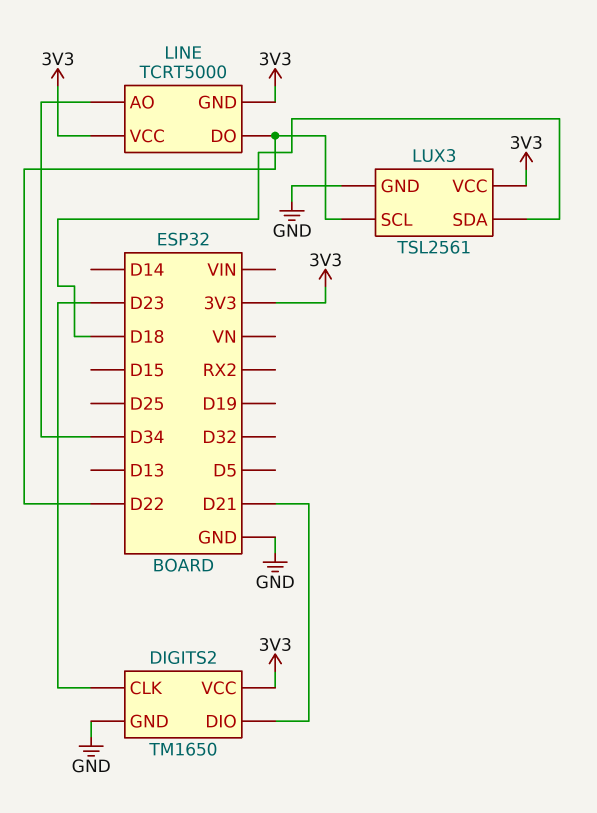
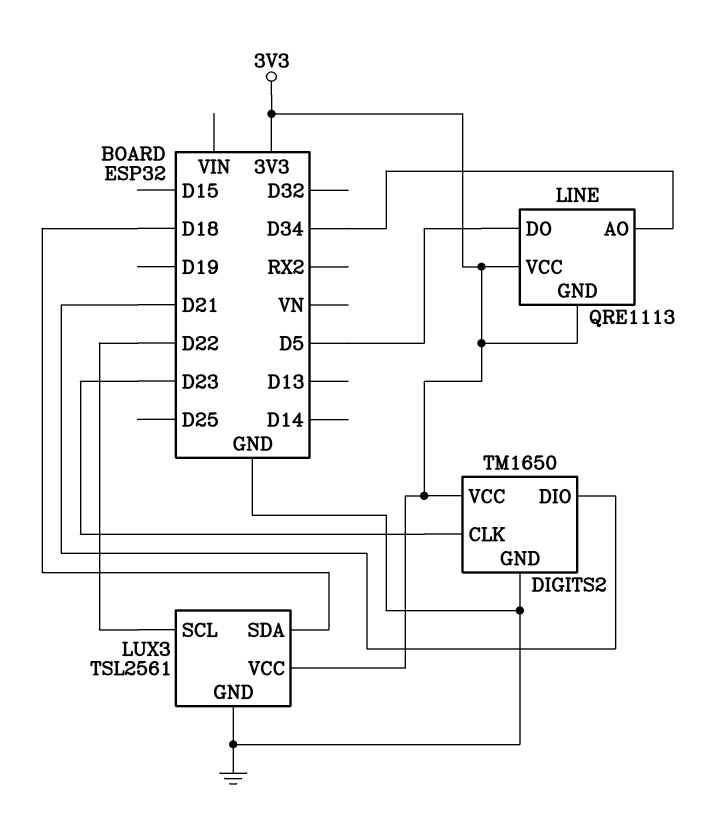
LINE: TCRT5000 -> QRE1113
LINE pin DO: D22 -> D5

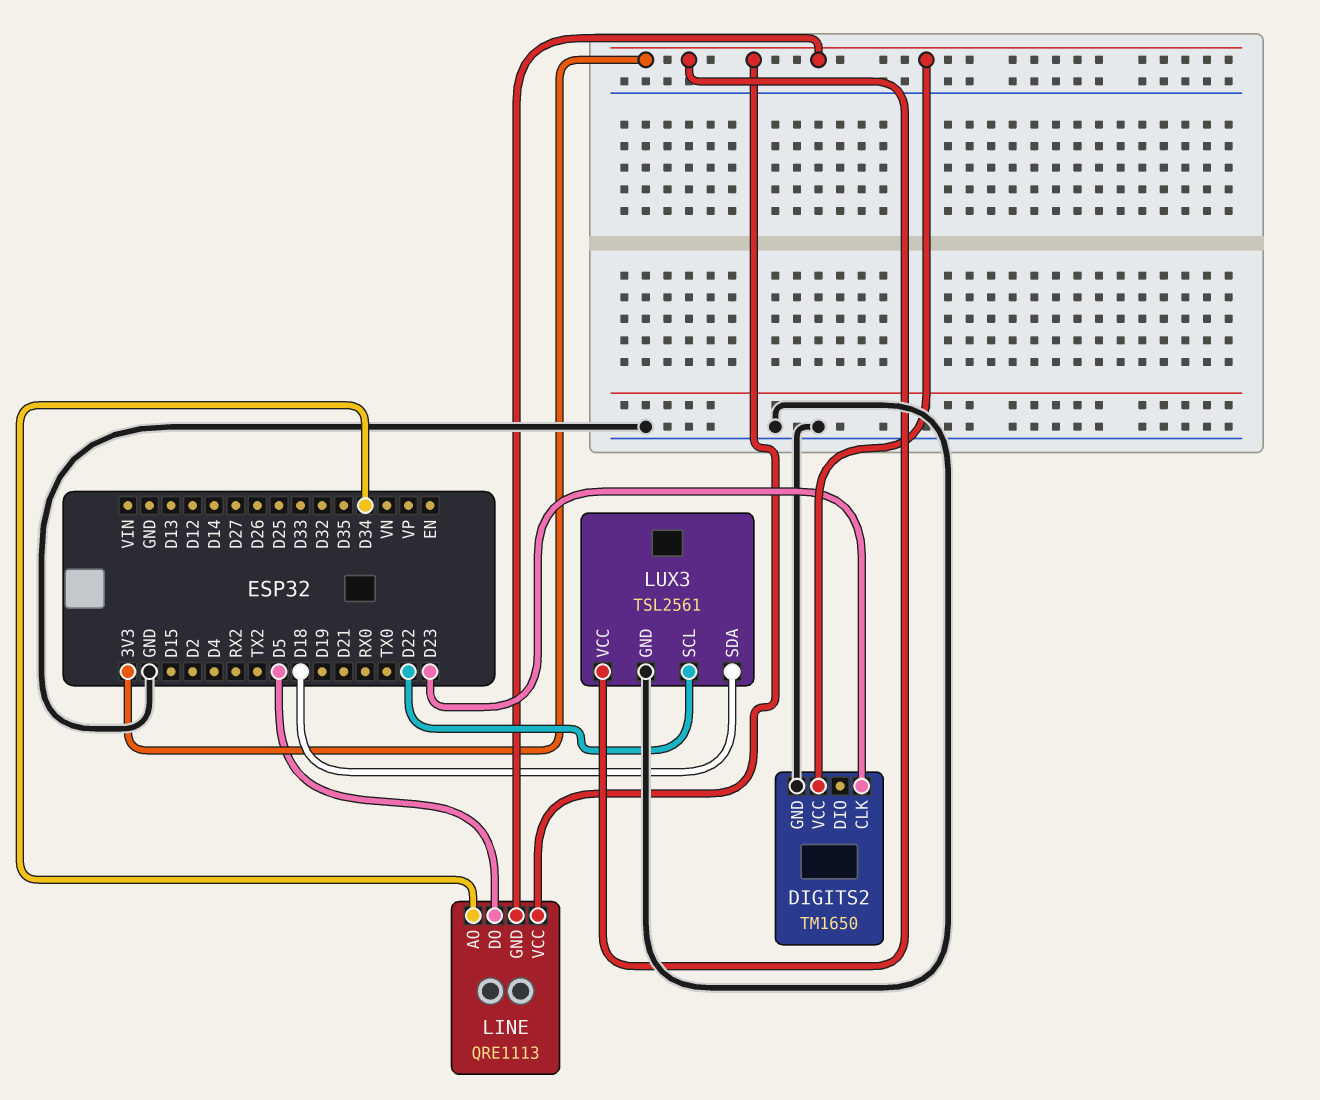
DIGITS2 pin DIO: D21 -> none

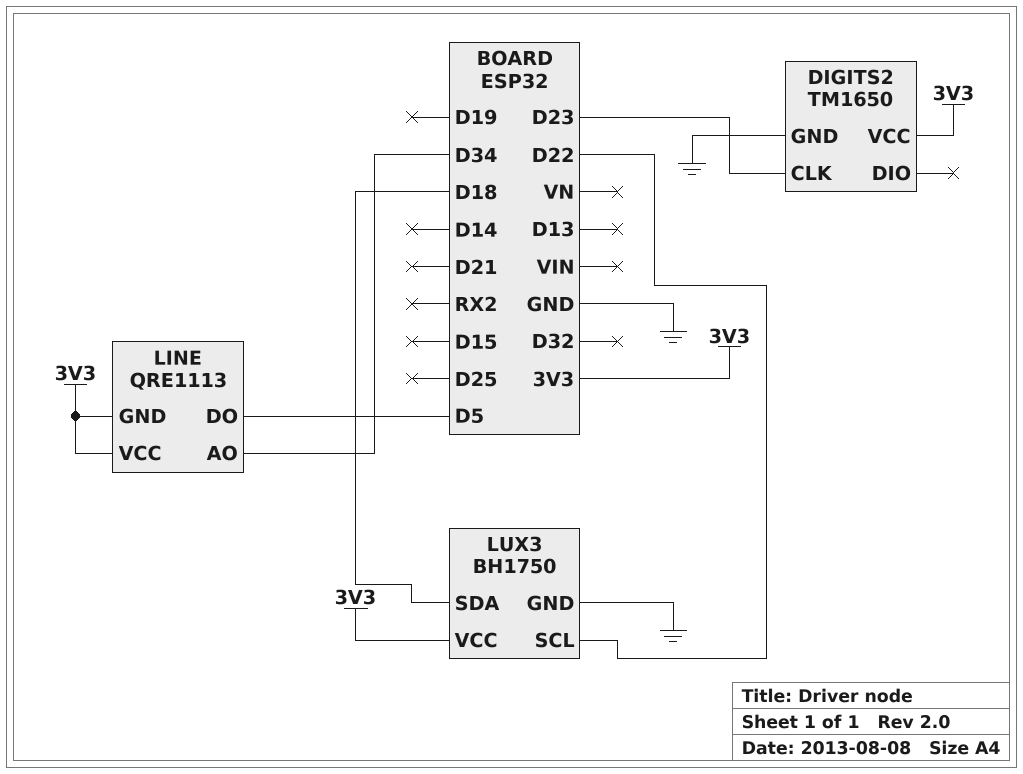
LUX3: TSL2561 -> BH1750

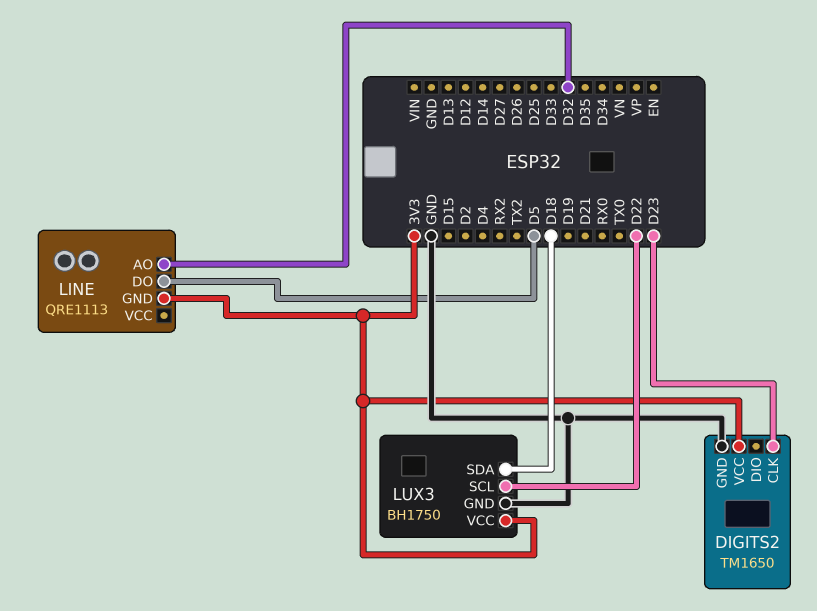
LINE pin AO: D34 -> D32
LINE pin VCC: 3V3 -> none

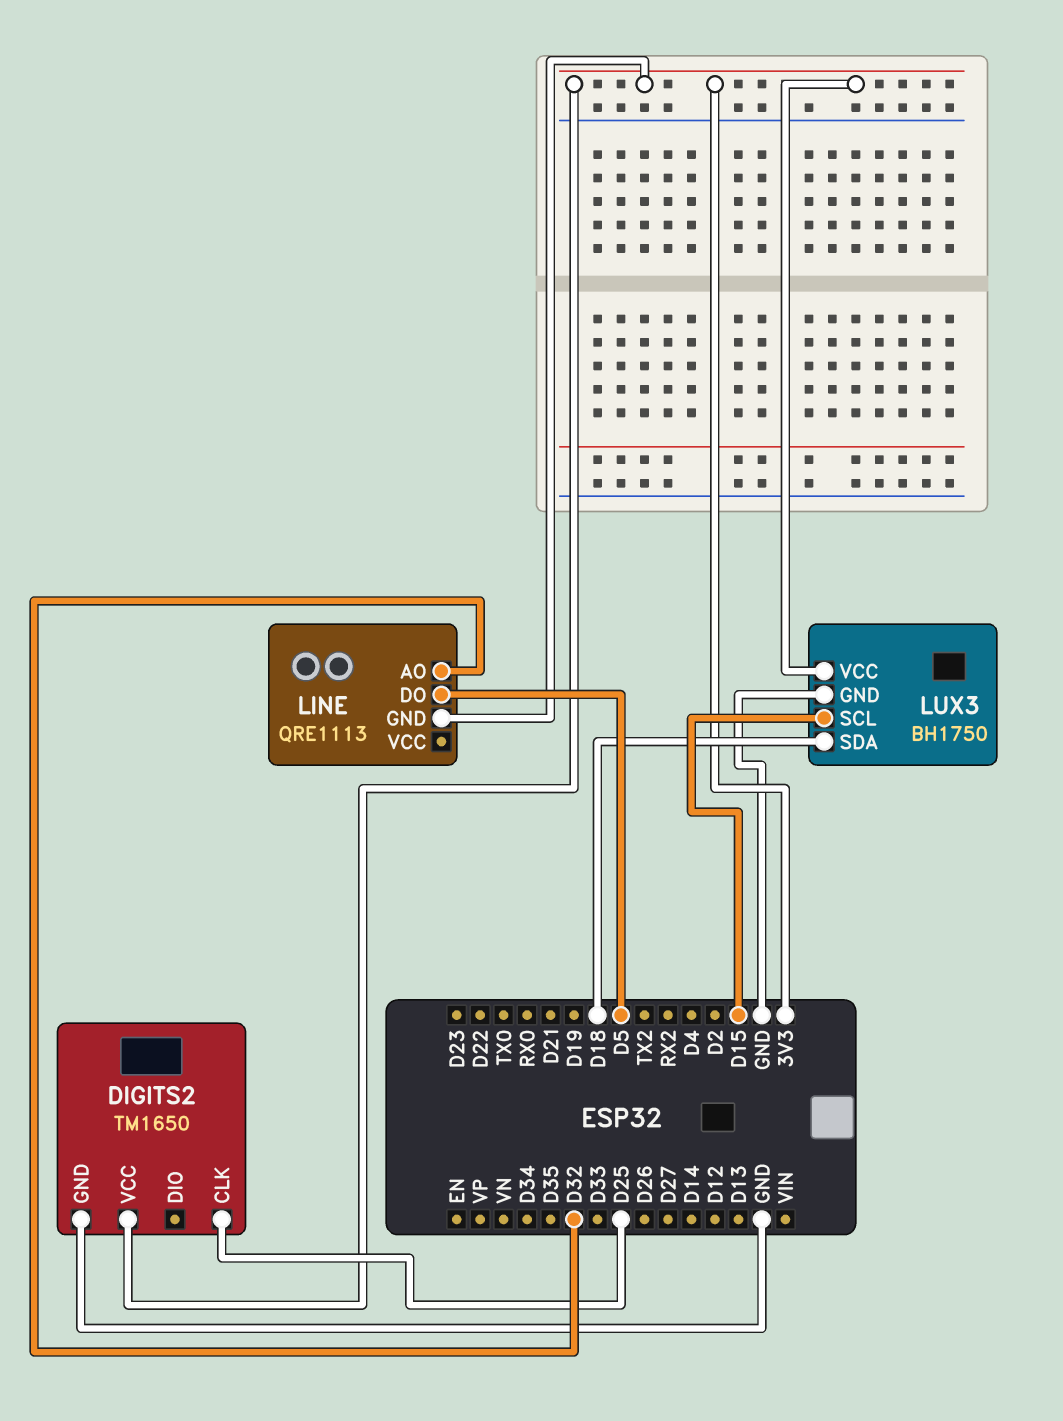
DIGITS2 pin CLK: D23 -> D25
LUX3 pin SCL: D22 -> D15

